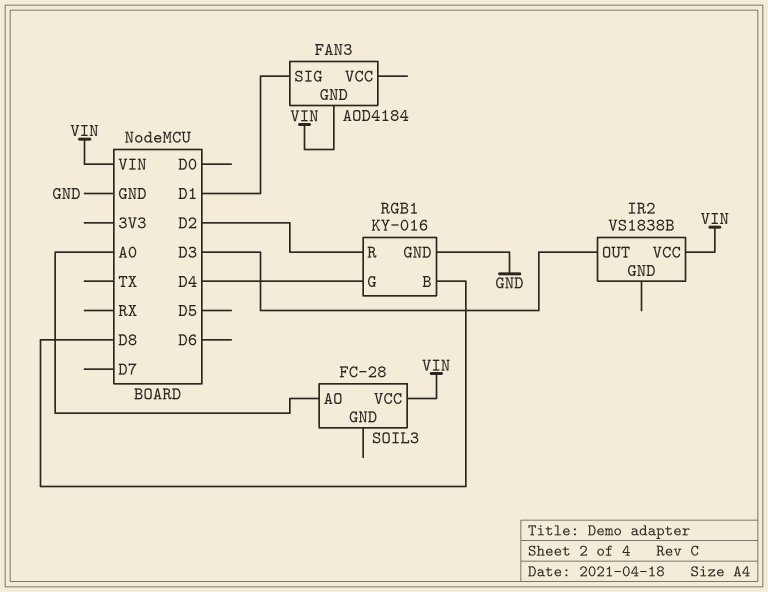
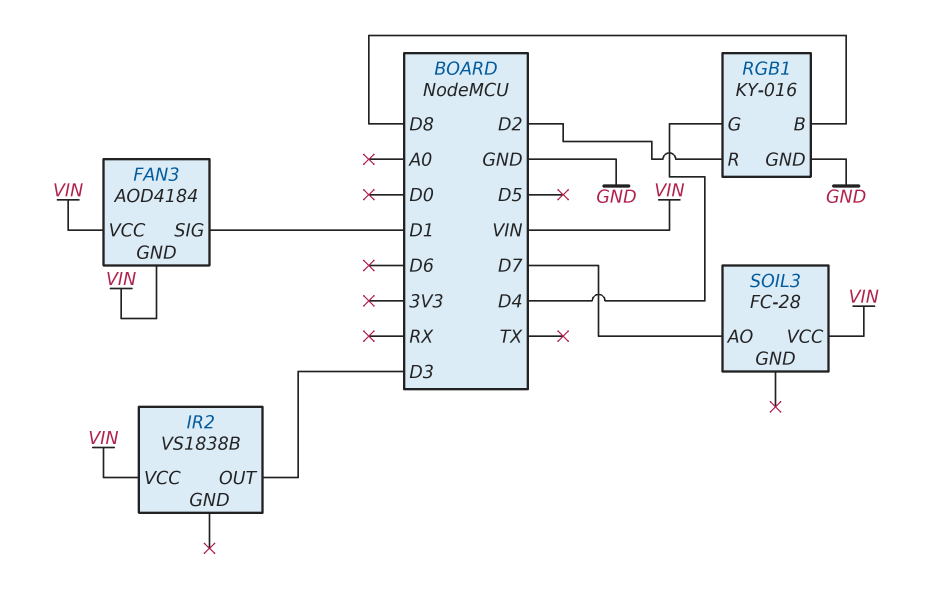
FAN3 pin VCC: none -> VIN
SOIL3 pin AO: A0 -> D7

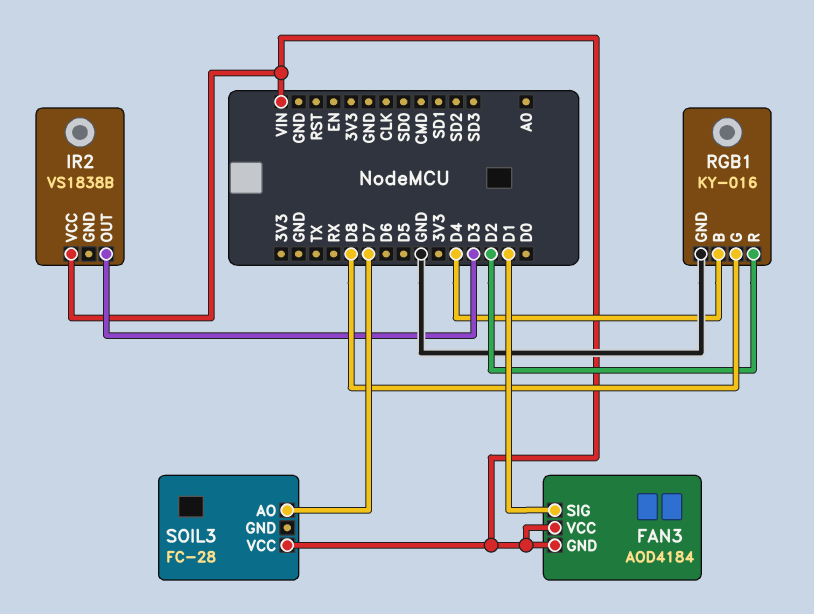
RGB1 pin B: D8 -> D4
RGB1 pin G: D4 -> D8

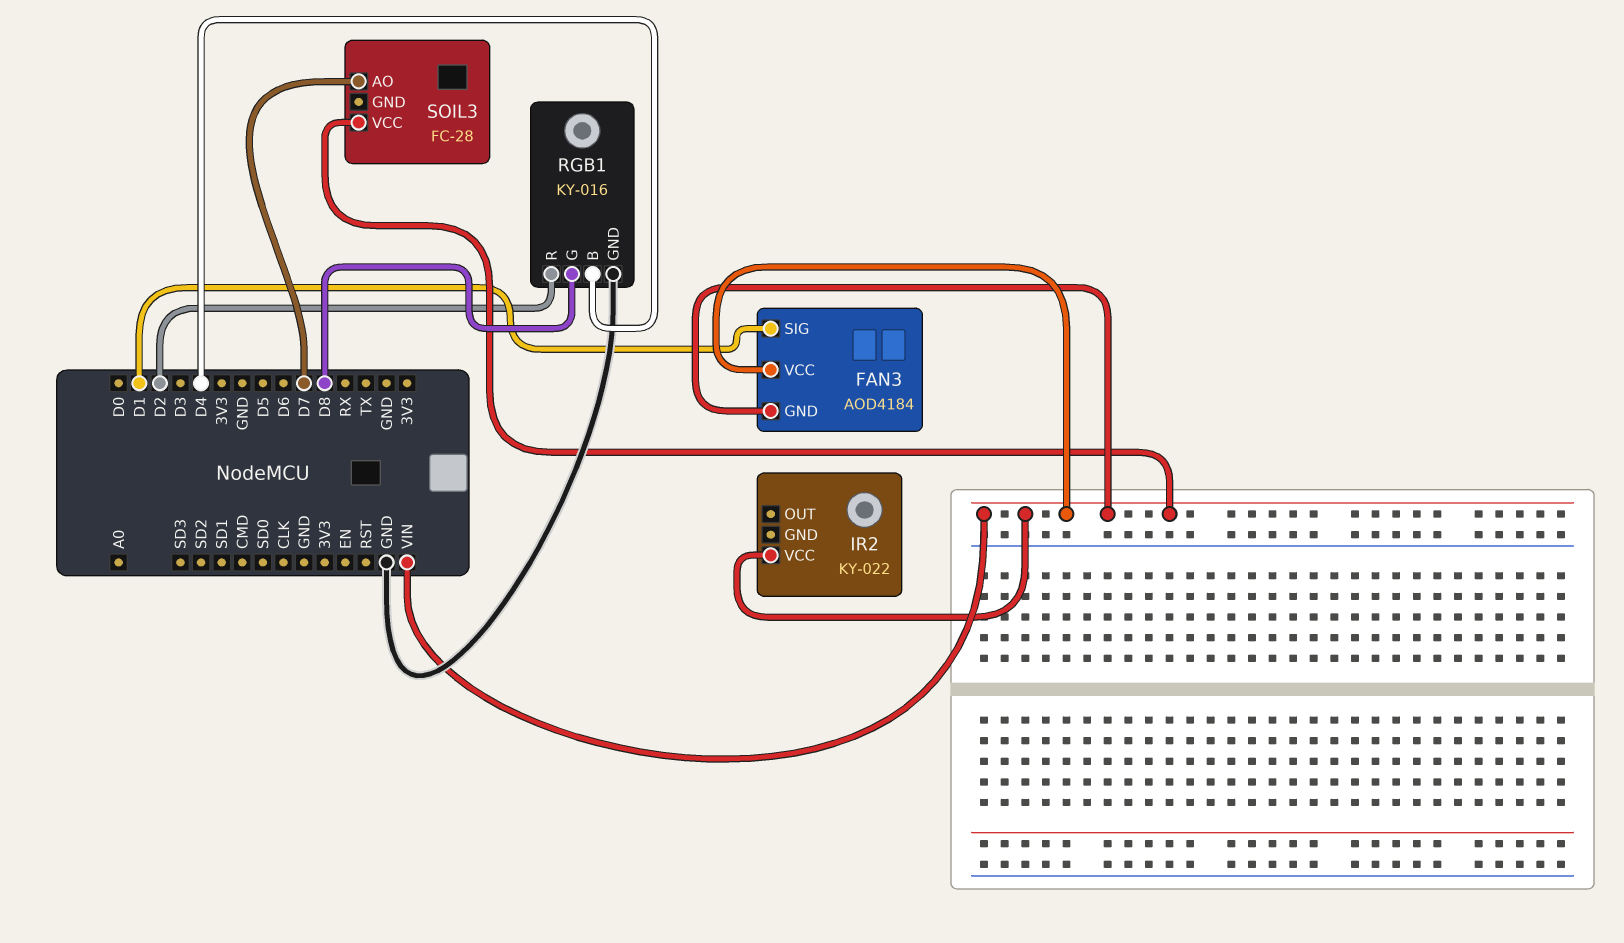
IR2: VS1838B -> KY-022
IR2 pin OUT: D3 -> none

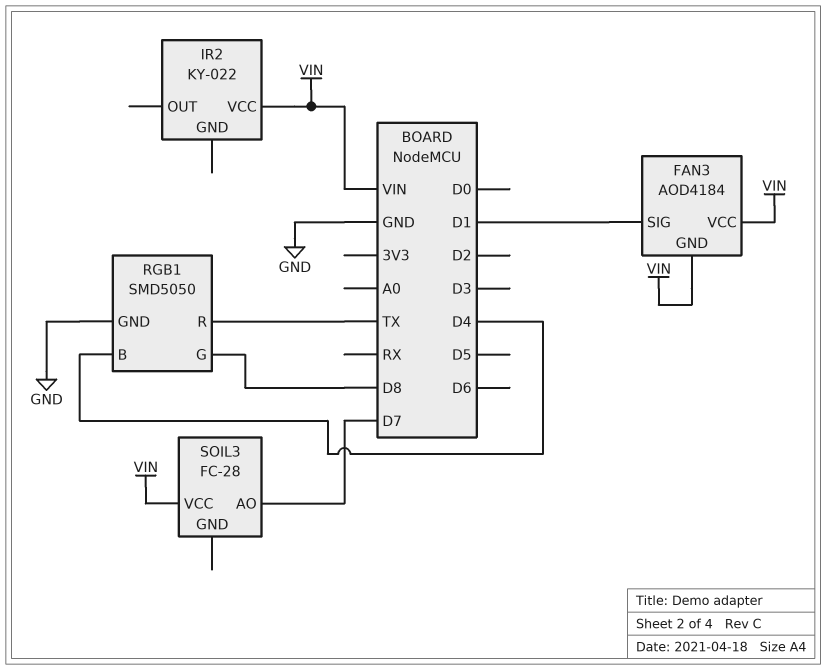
RGB1: KY-016 -> SMD5050
RGB1 pin R: D2 -> TX

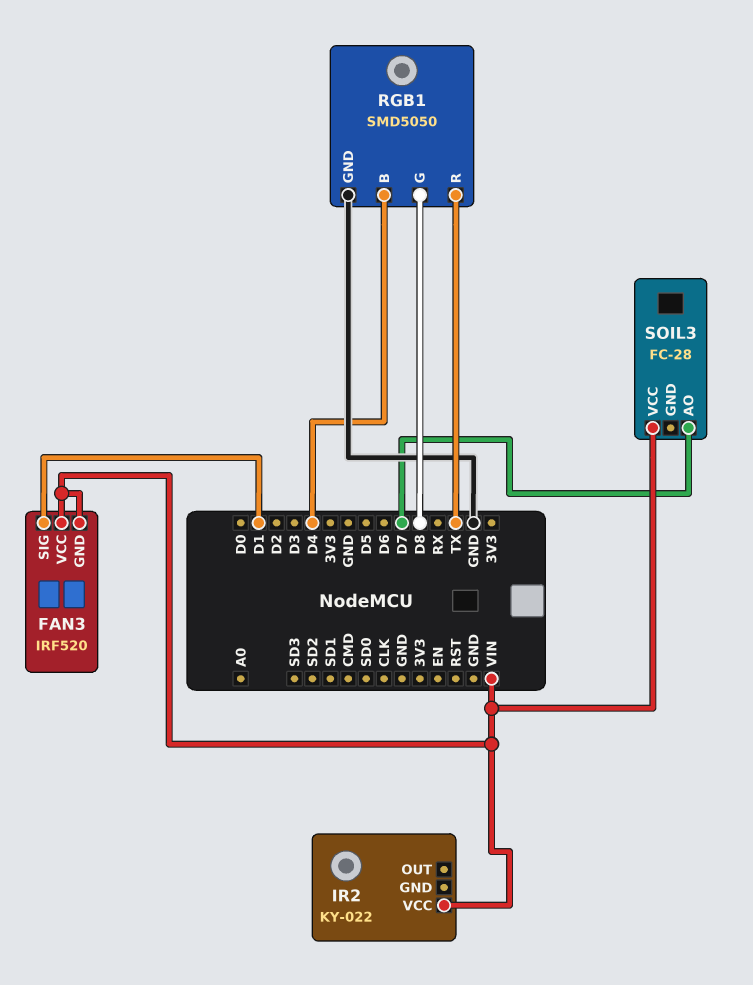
FAN3: AOD4184 -> IRF520

